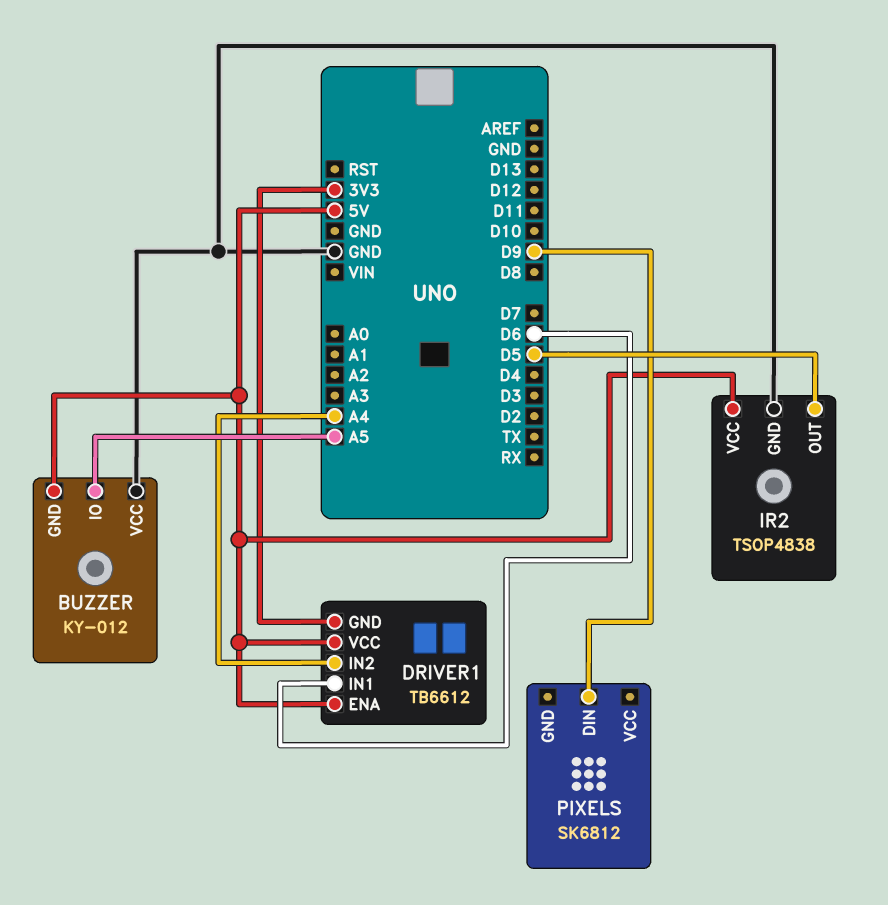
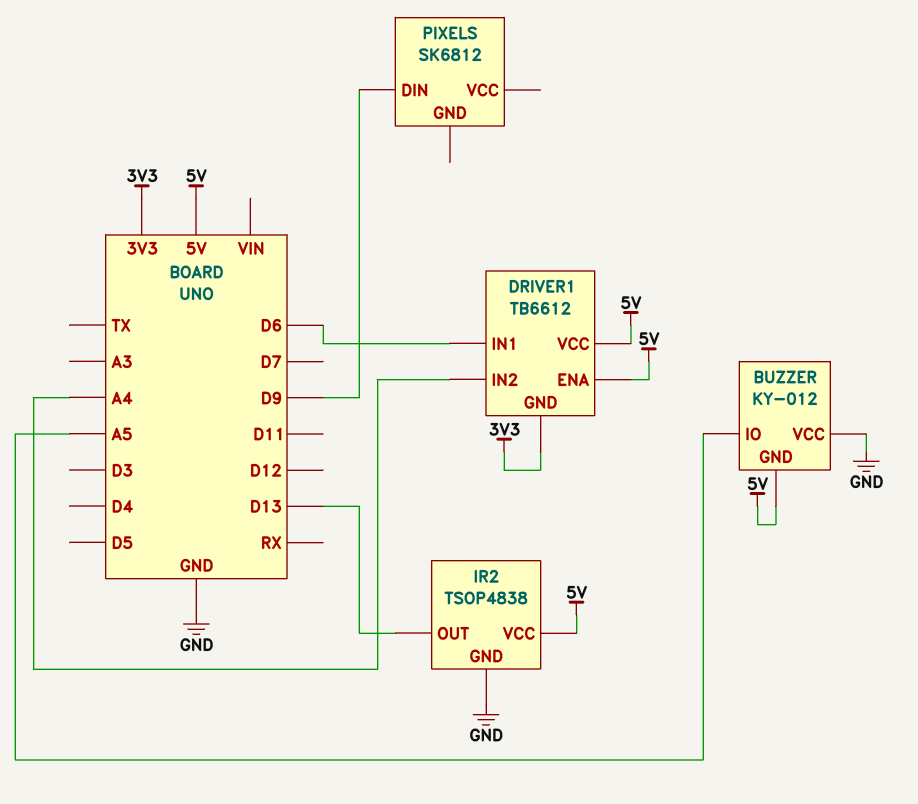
IR2 pin OUT: D5 -> D13

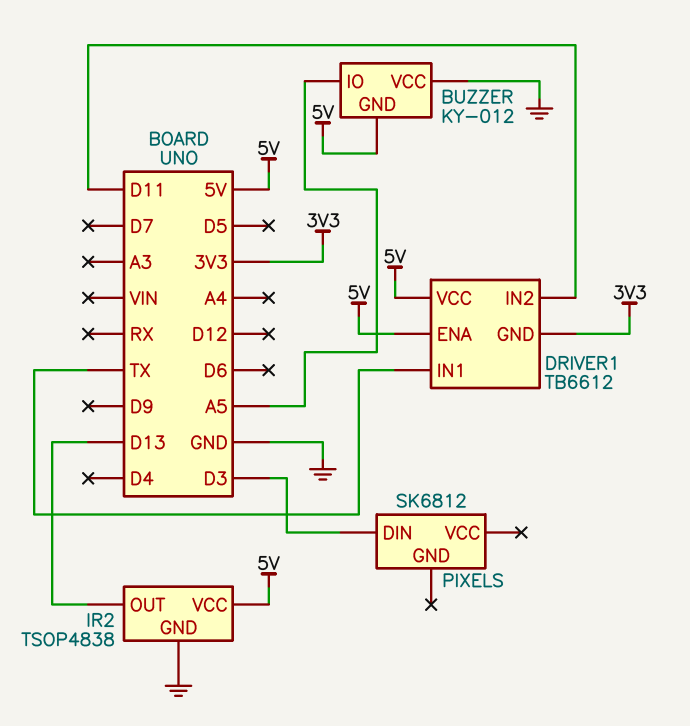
DRIVER1 pin IN1: D6 -> TX
DRIVER1 pin IN2: A4 -> D11
PIXELS pin DIN: D9 -> D3

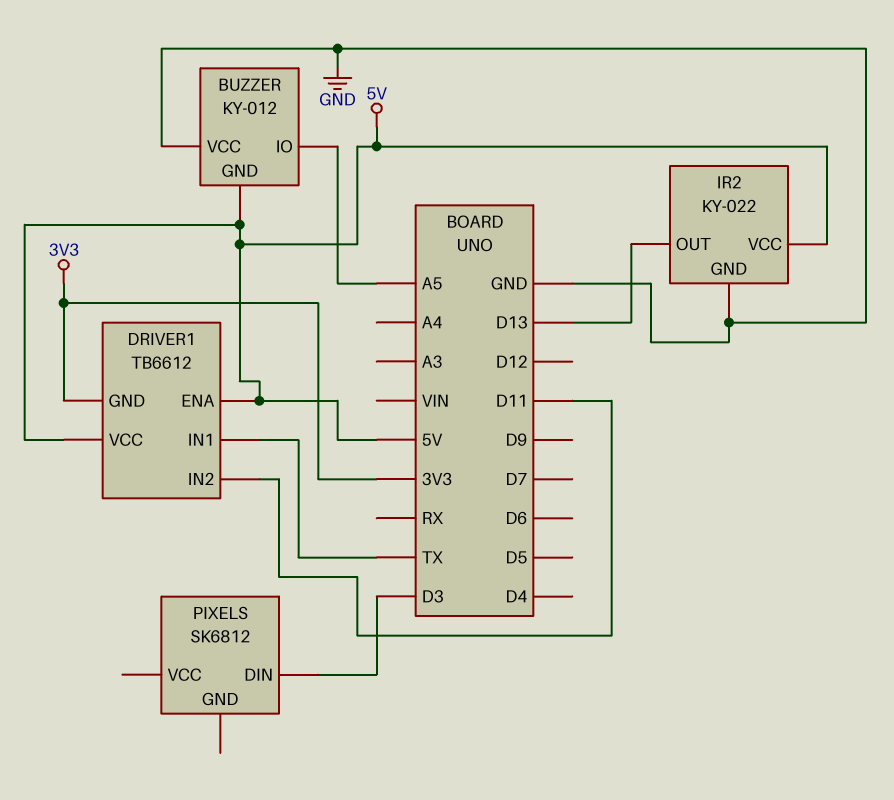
IR2: TSOP4838 -> KY-022

